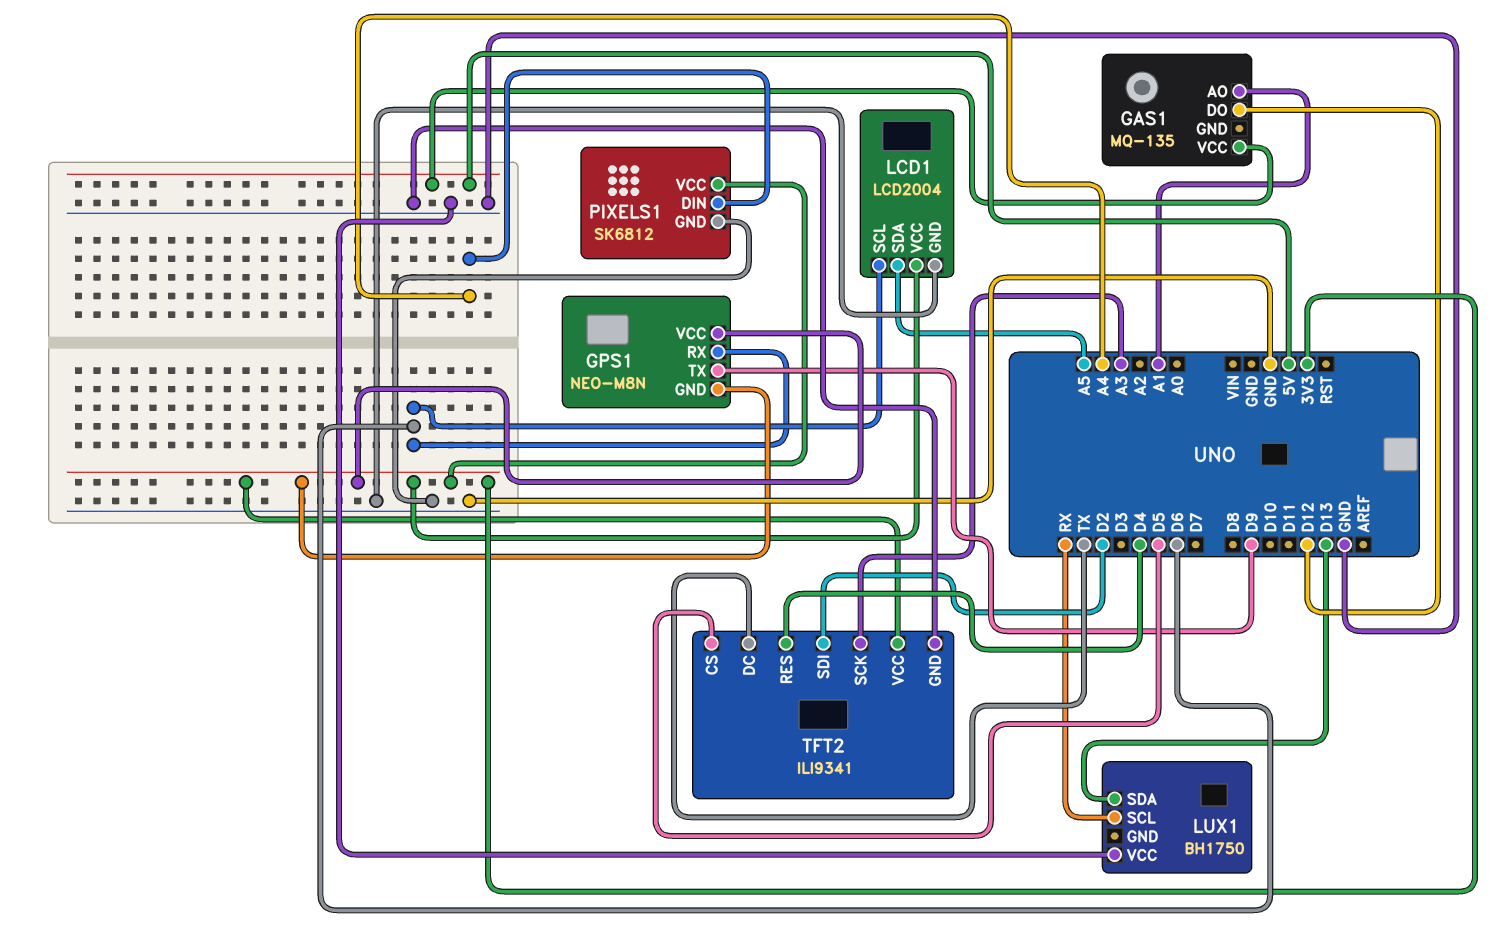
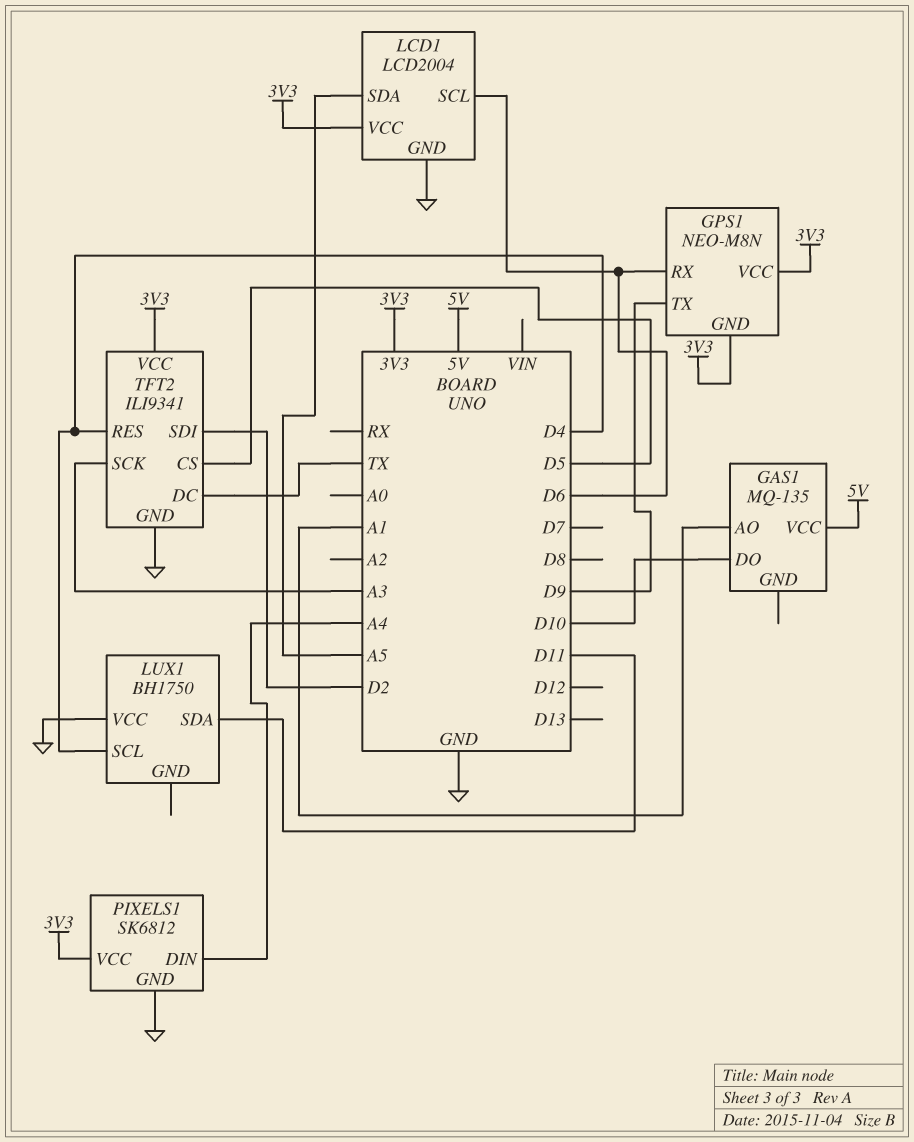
GAS1 pin DO: D12 -> D10
LUX1 pin SCL: RX -> D4
LUX1 pin SDA: D13 -> D11

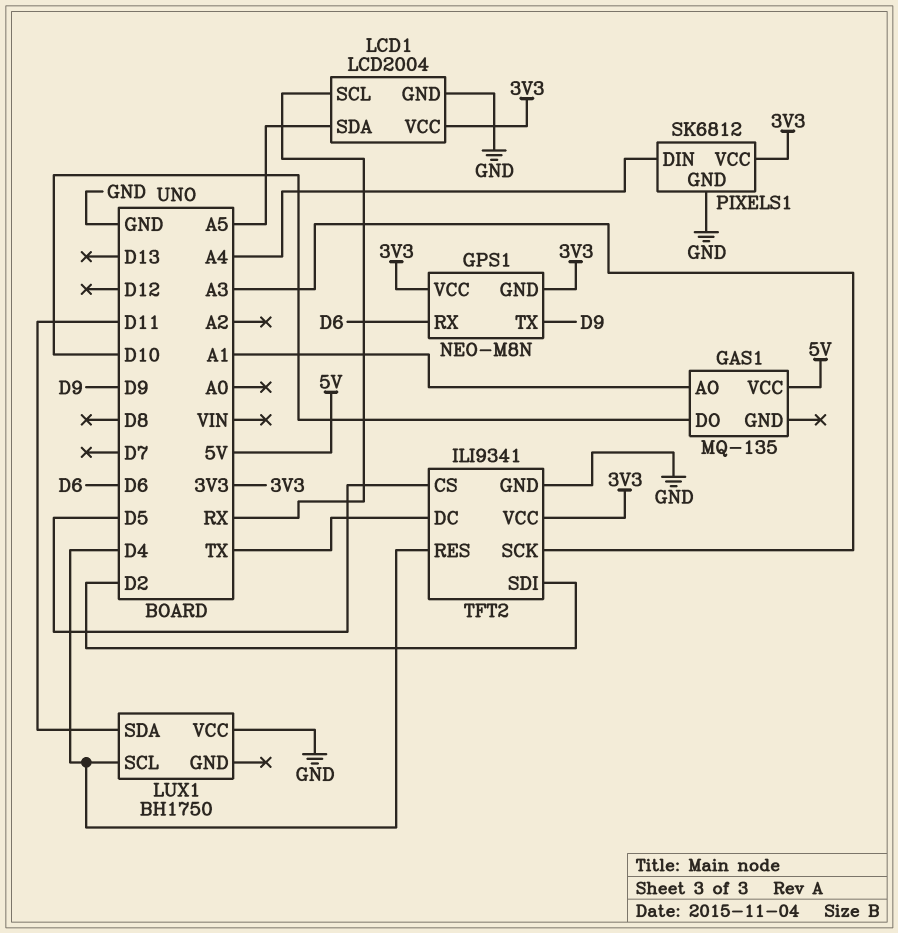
LCD1 pin SCL: D6 -> RX

